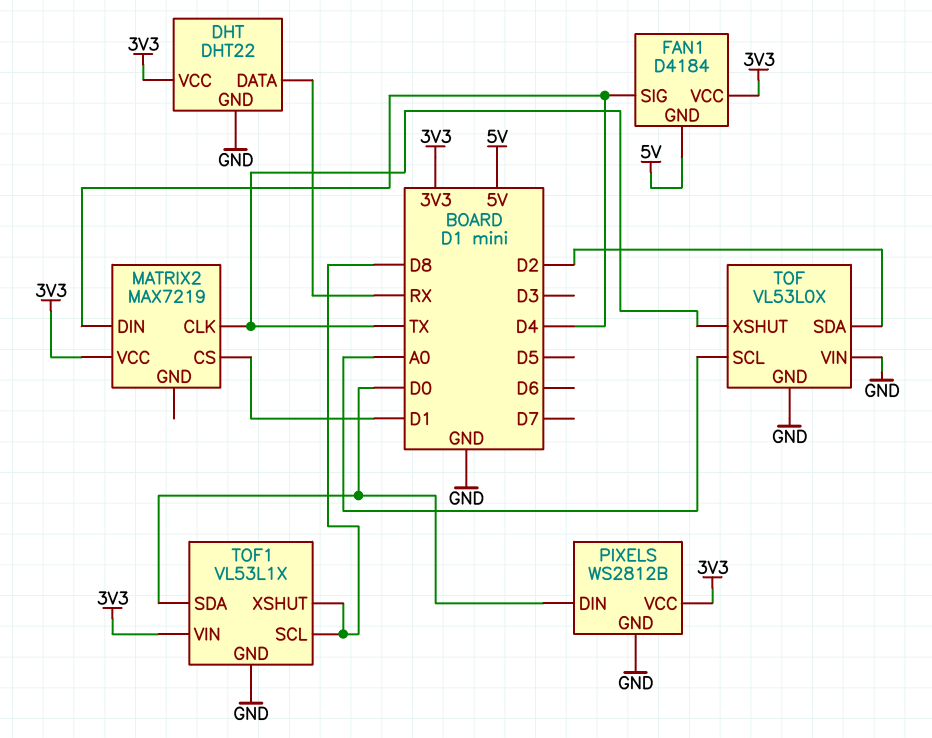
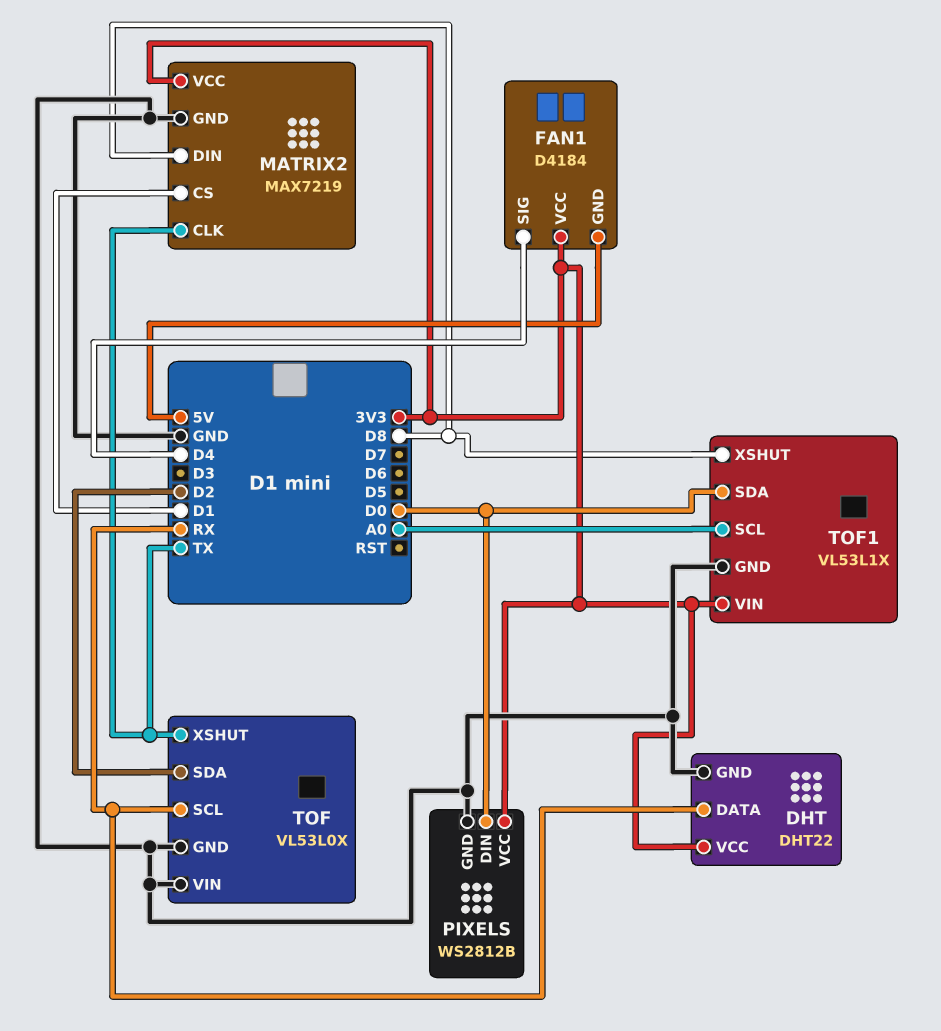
MATRIX2 pin DIN: D4 -> D8
MATRIX2 pin GND: none -> GND
TOF pin SCL: A0 -> RX
TOF1 pin SCL: D8 -> A0

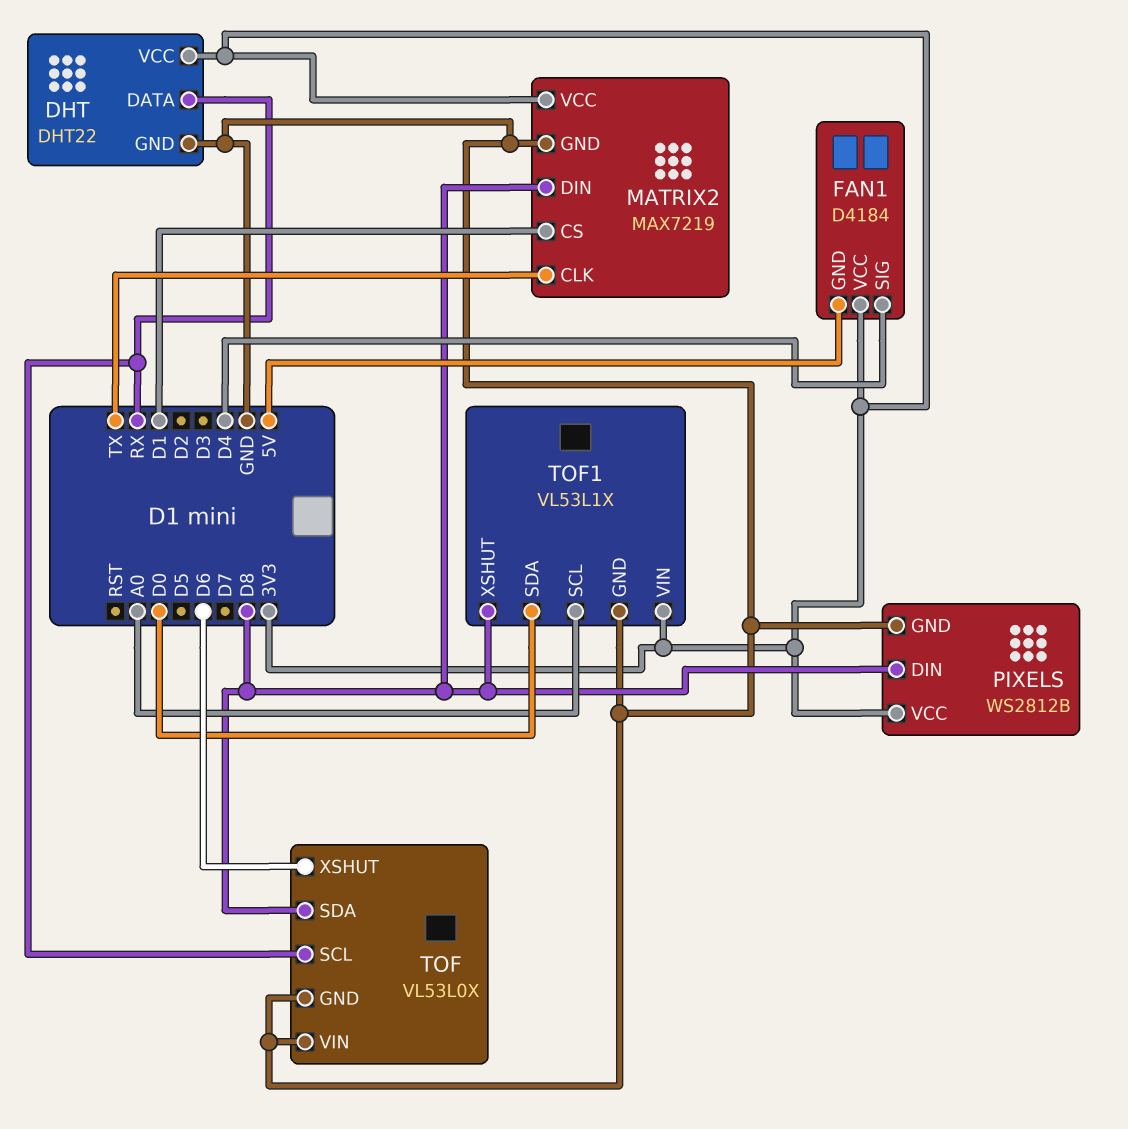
PIXELS pin DIN: D0 -> D8
TOF pin SDA: D2 -> D8
TOF pin XSHUT: TX -> D6

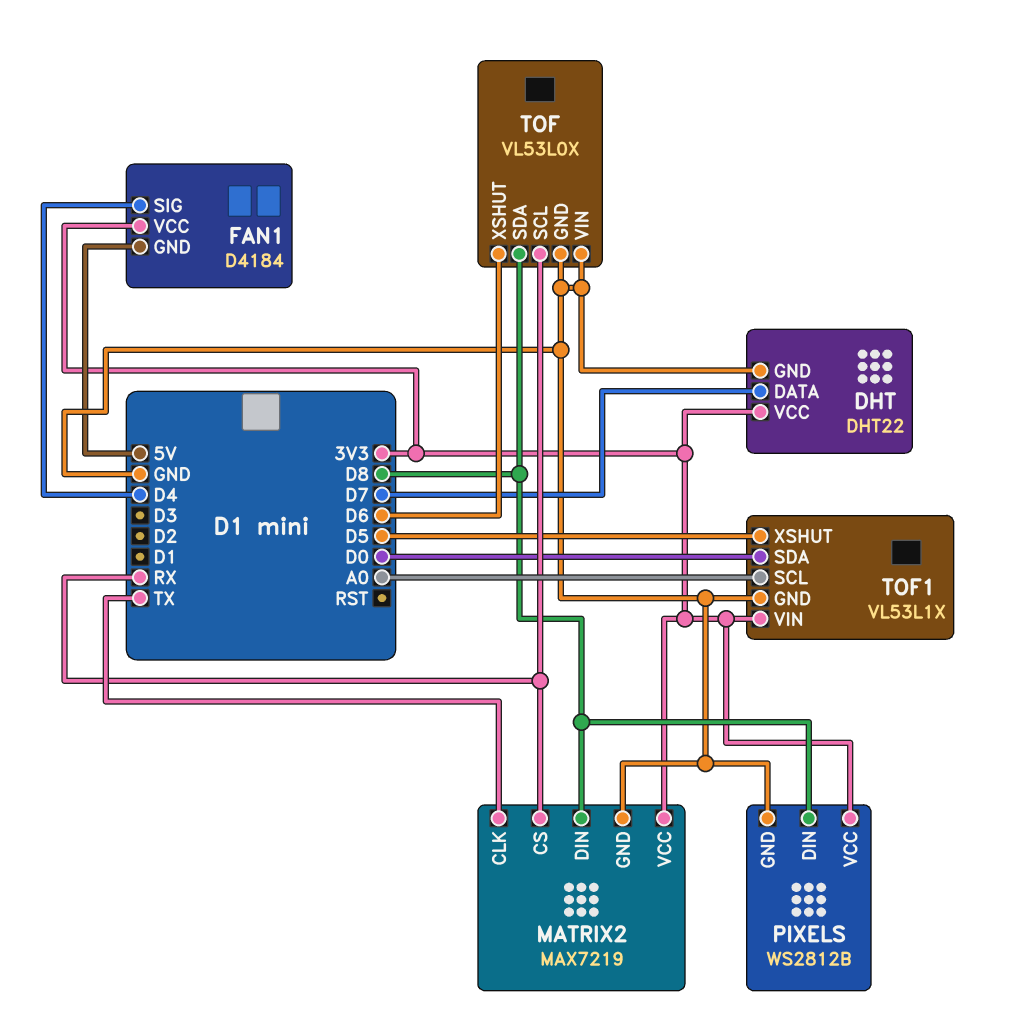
DHT pin DATA: RX -> D7
MATRIX2 pin CS: D1 -> RX
TOF1 pin XSHUT: D8 -> D5

